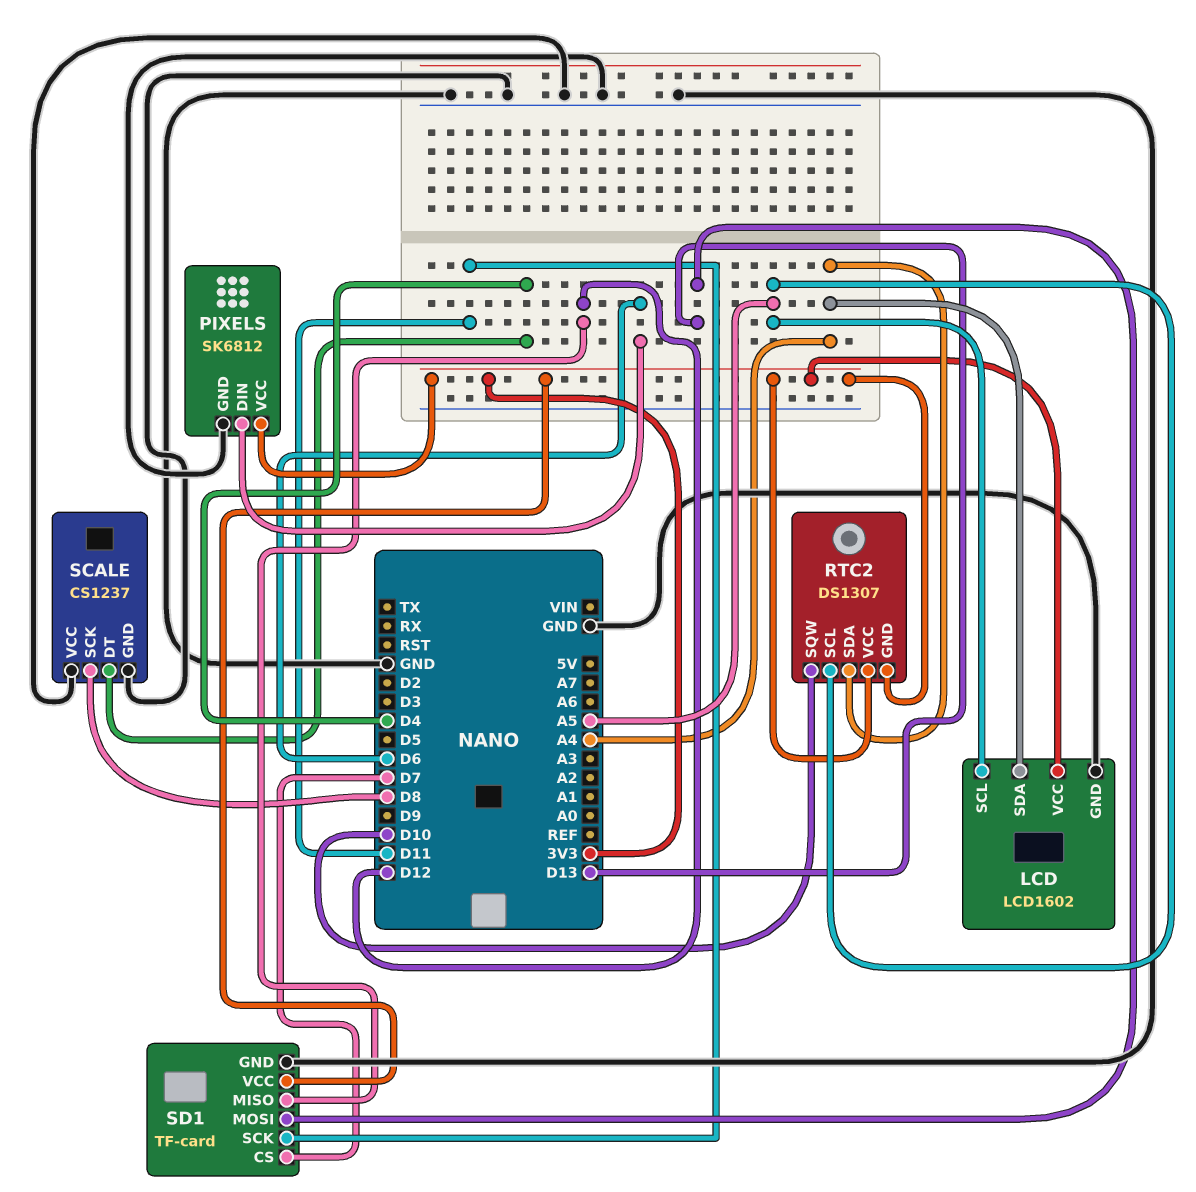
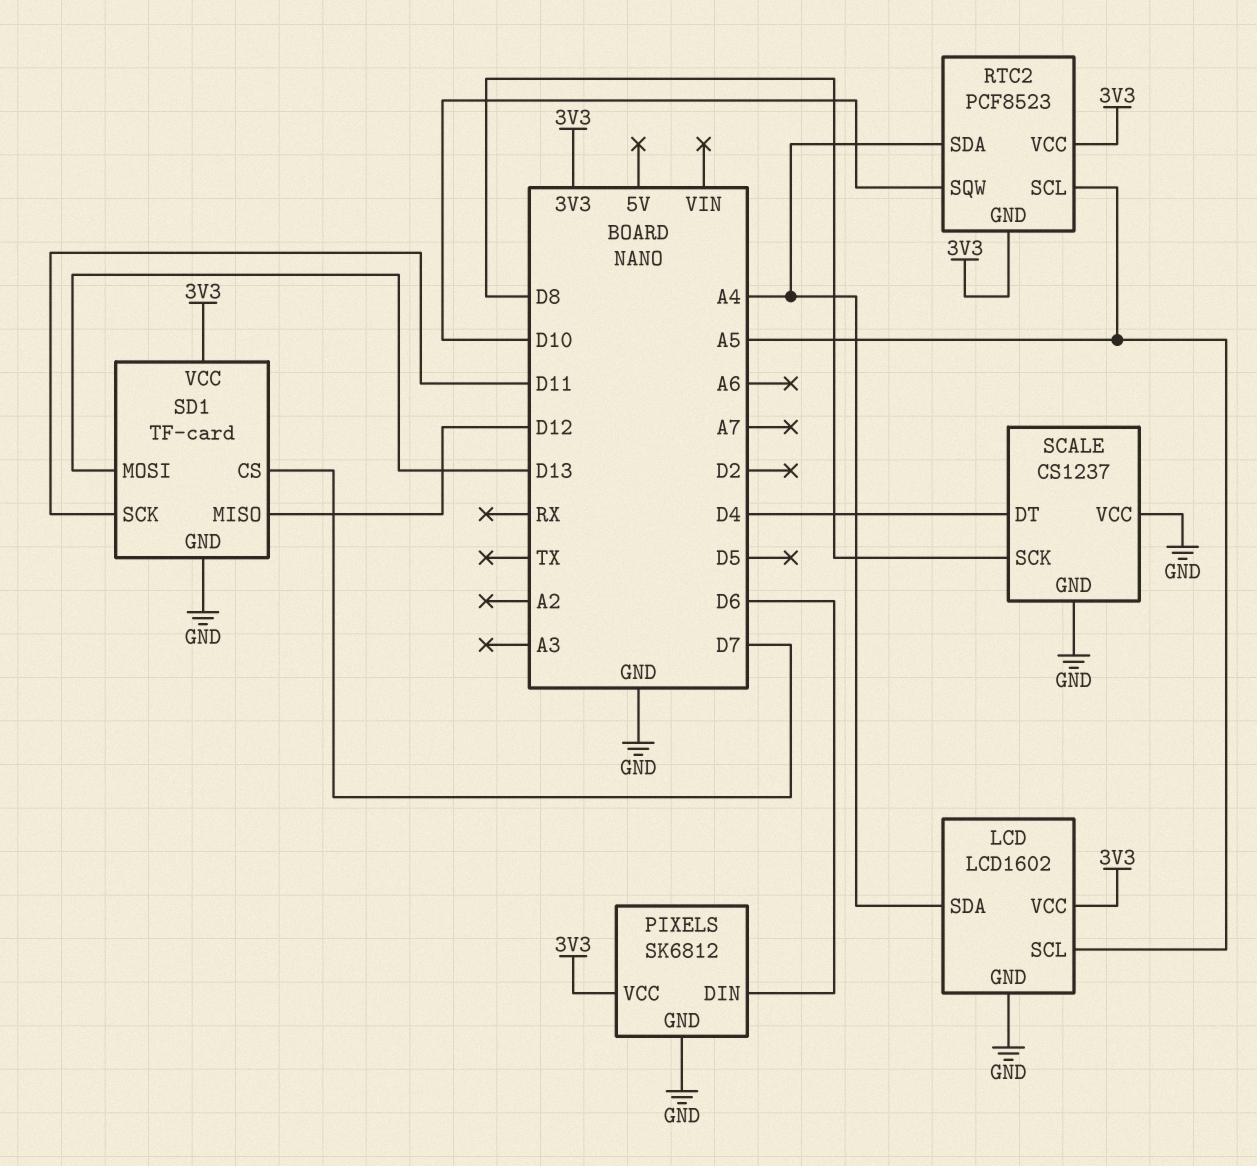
RTC2: DS1307 -> PCF8523

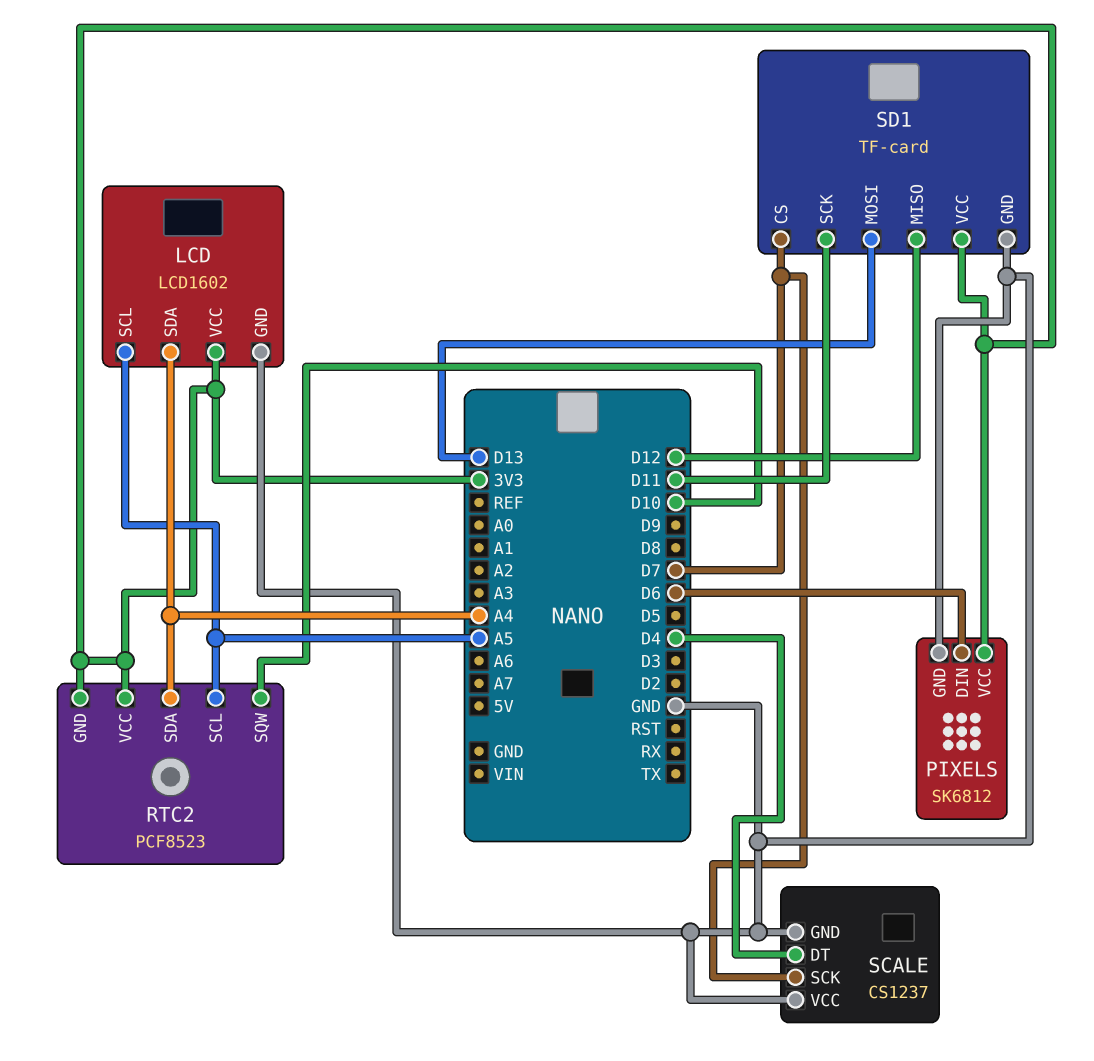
SCALE pin SCK: D8 -> D7

